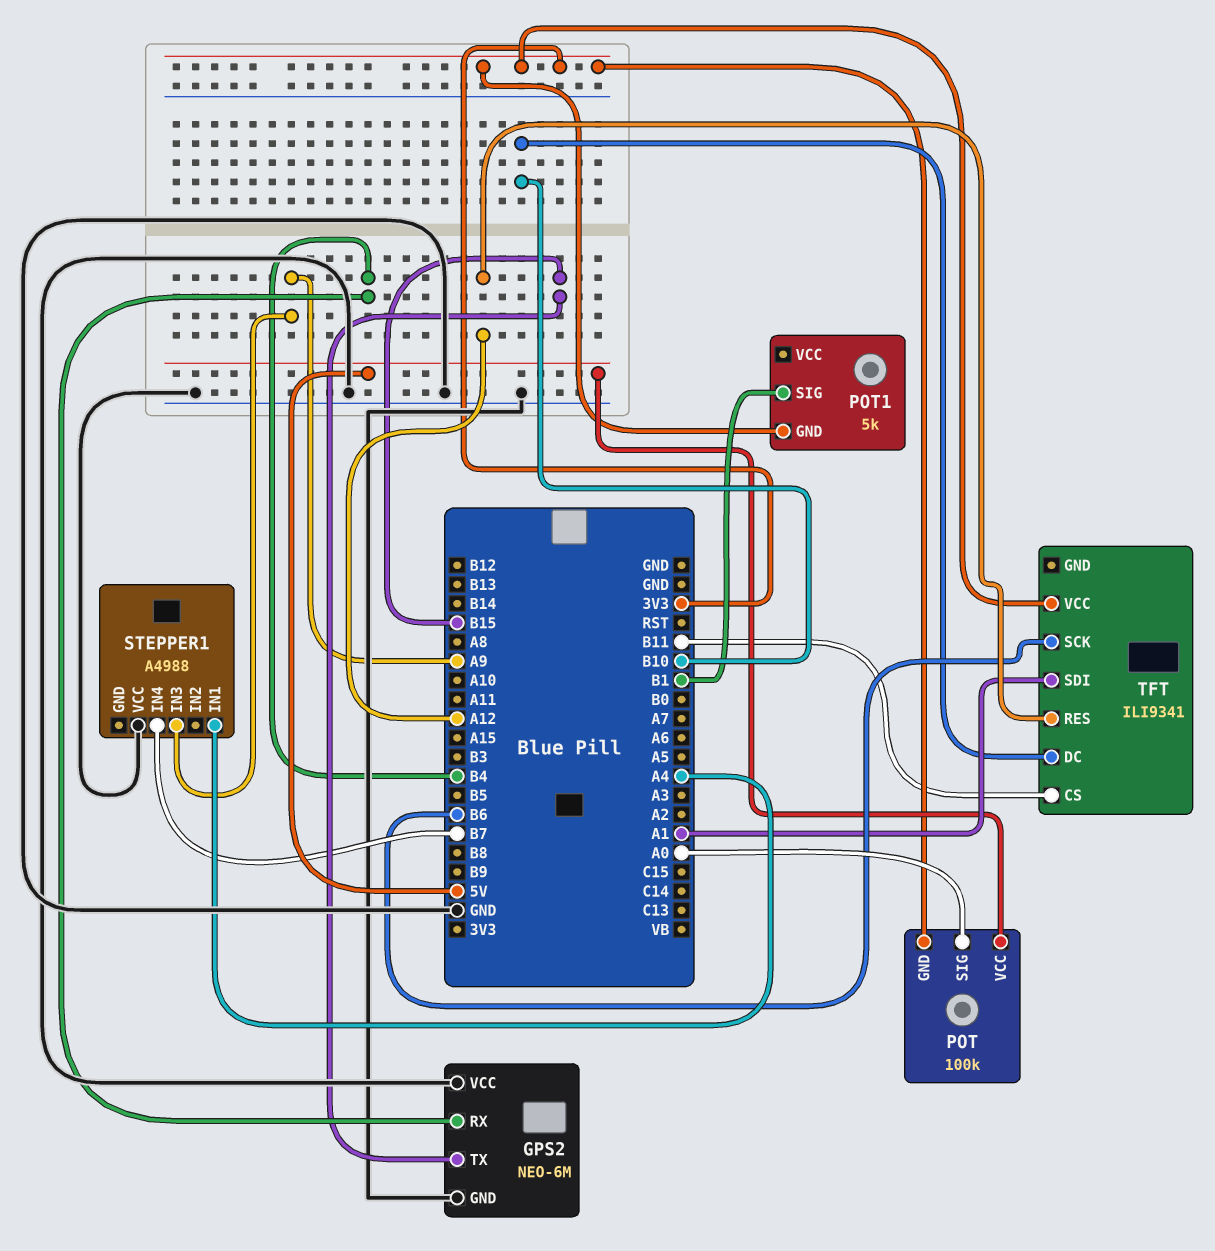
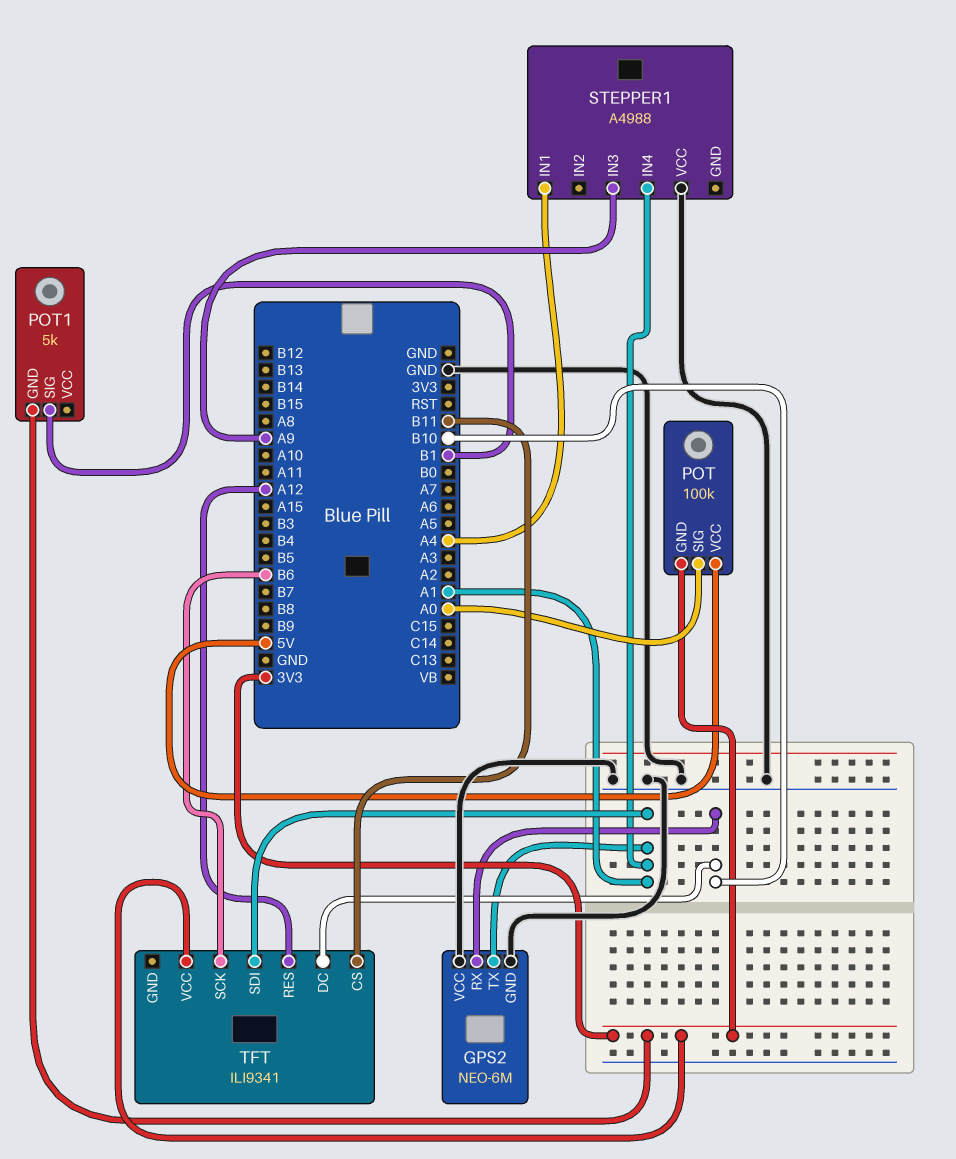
GPS2 pin RX: B4 -> B10
GPS2 pin TX: B15 -> A1
STEPPER1 pin IN4: B7 -> A1

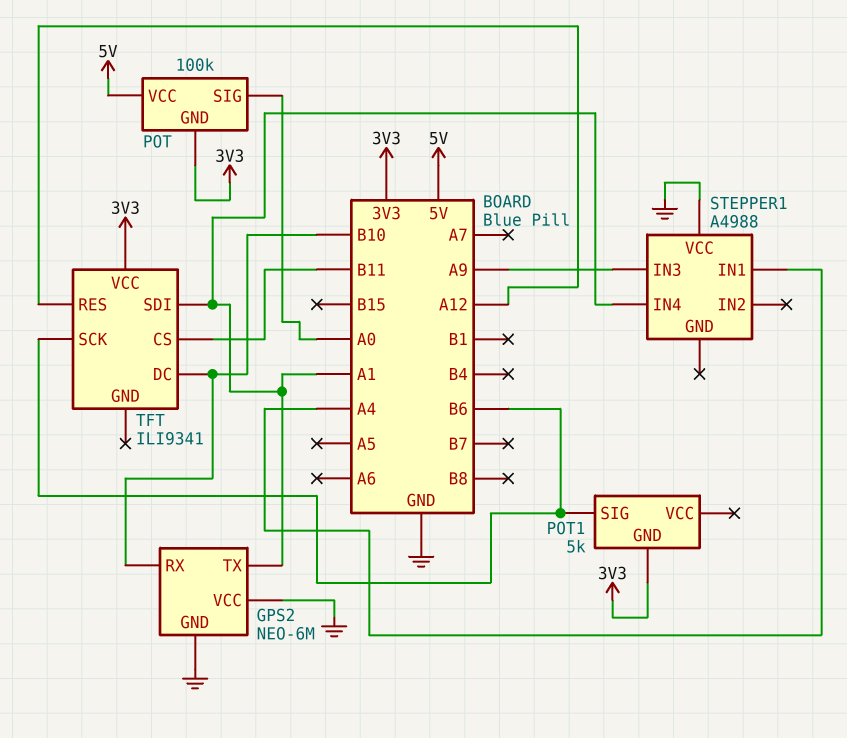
POT1 pin SIG: B1 -> B6

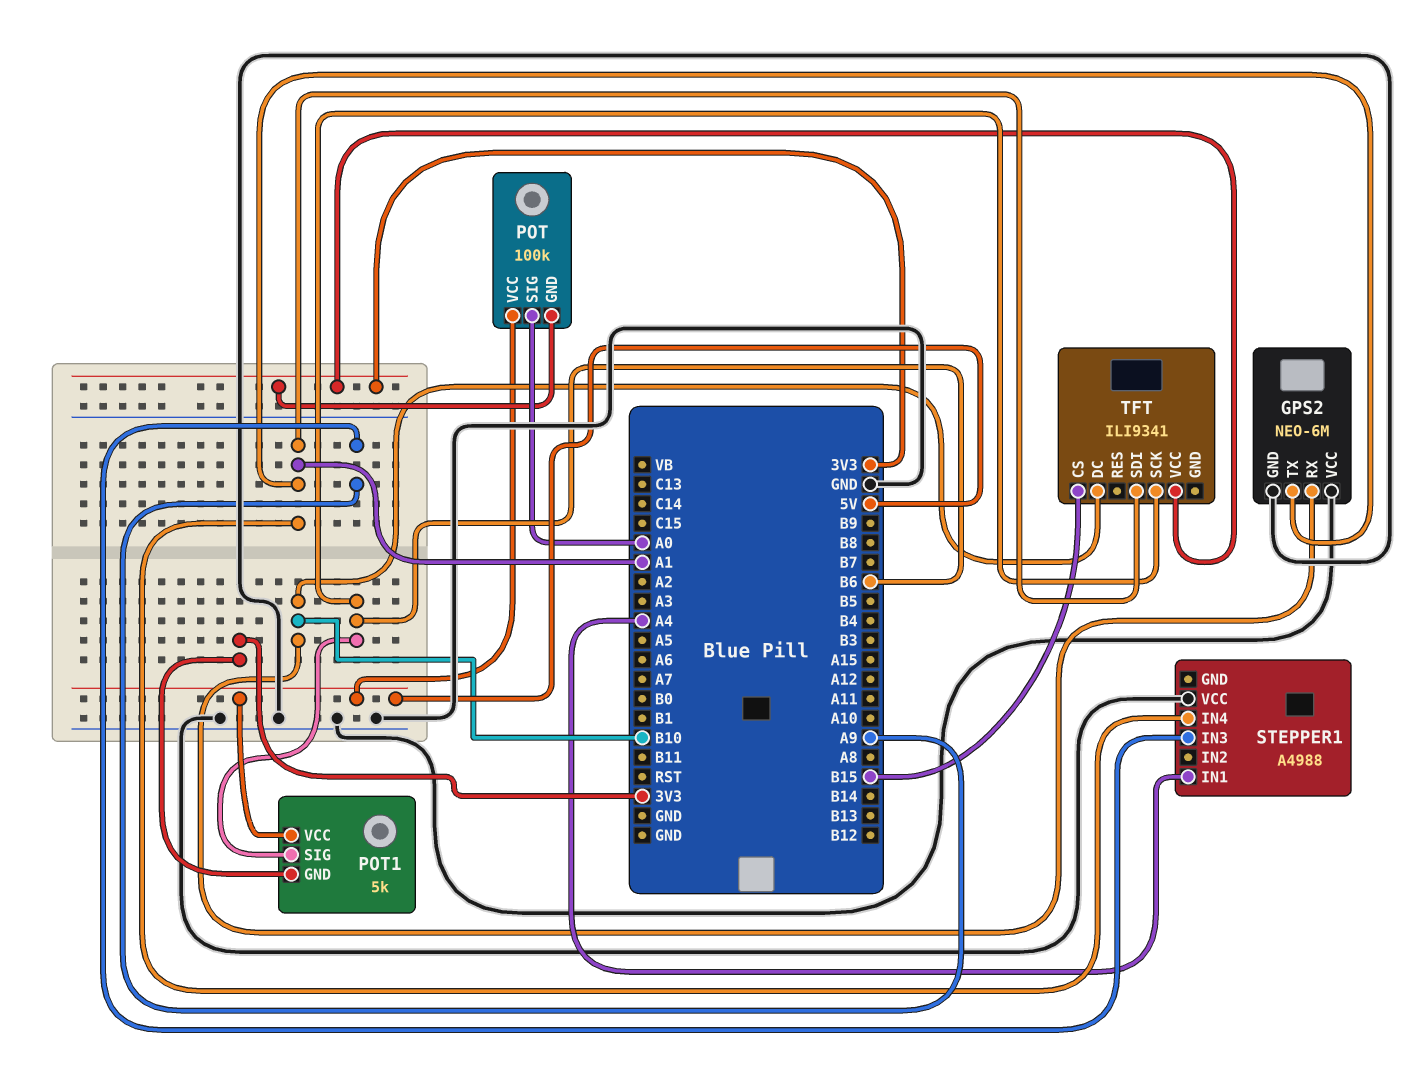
POT1 pin VCC: none -> 5V
TFT pin CS: B11 -> B15
TFT pin RES: A12 -> none

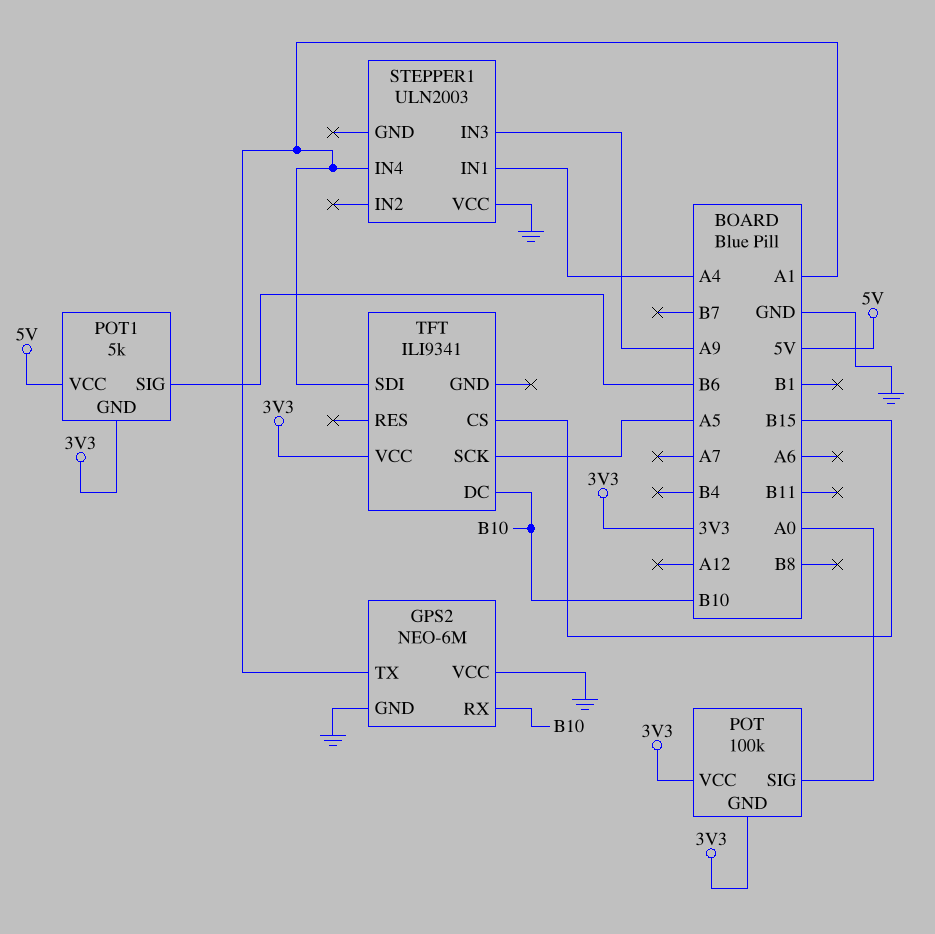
POT pin VCC: 5V -> 3V3
STEPPER1: A4988 -> ULN2003
TFT pin SCK: B6 -> A5

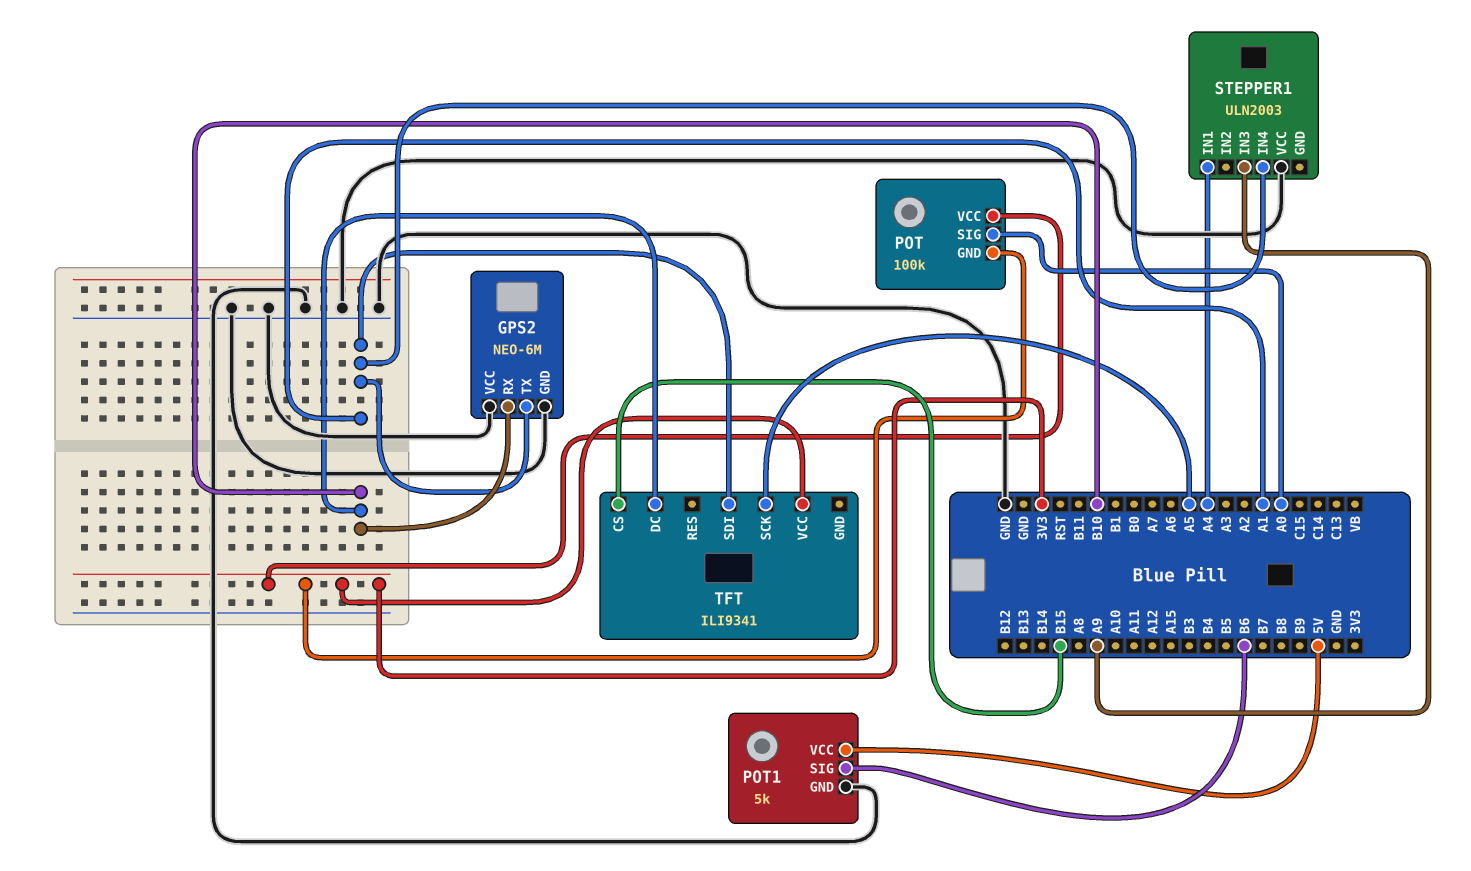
POT1 pin GND: 3V3 -> GND

